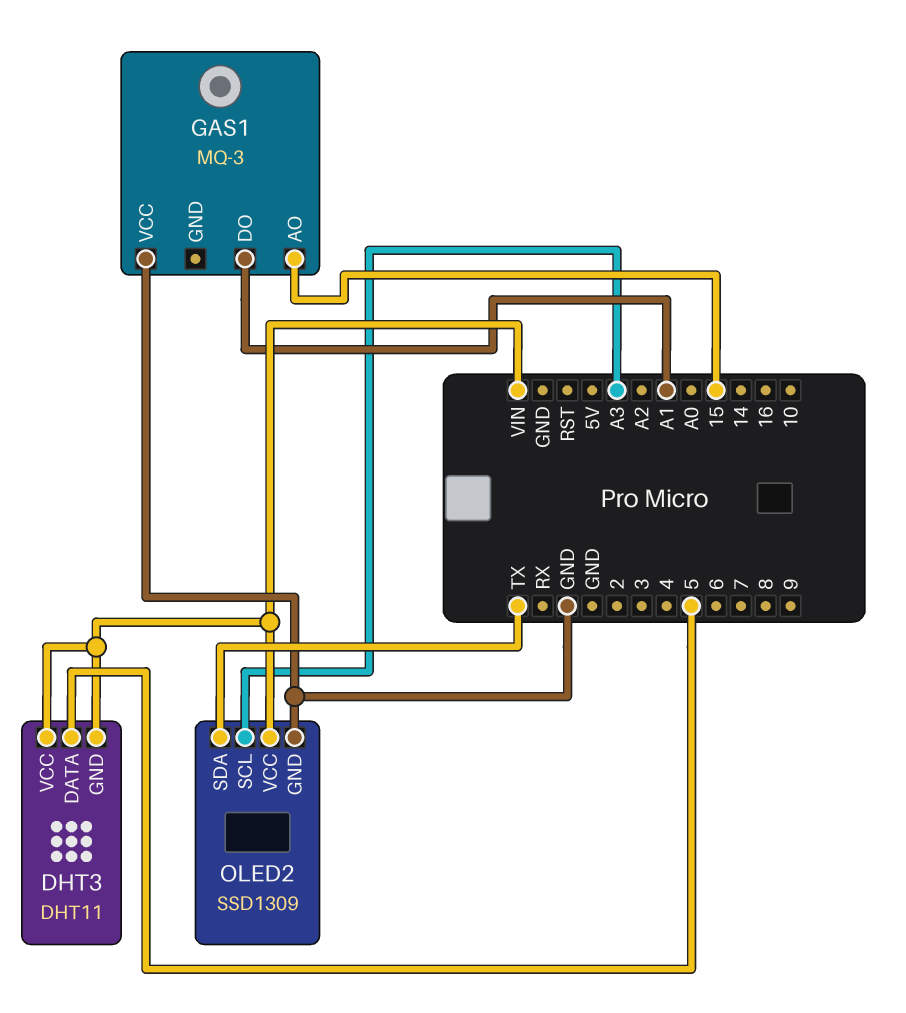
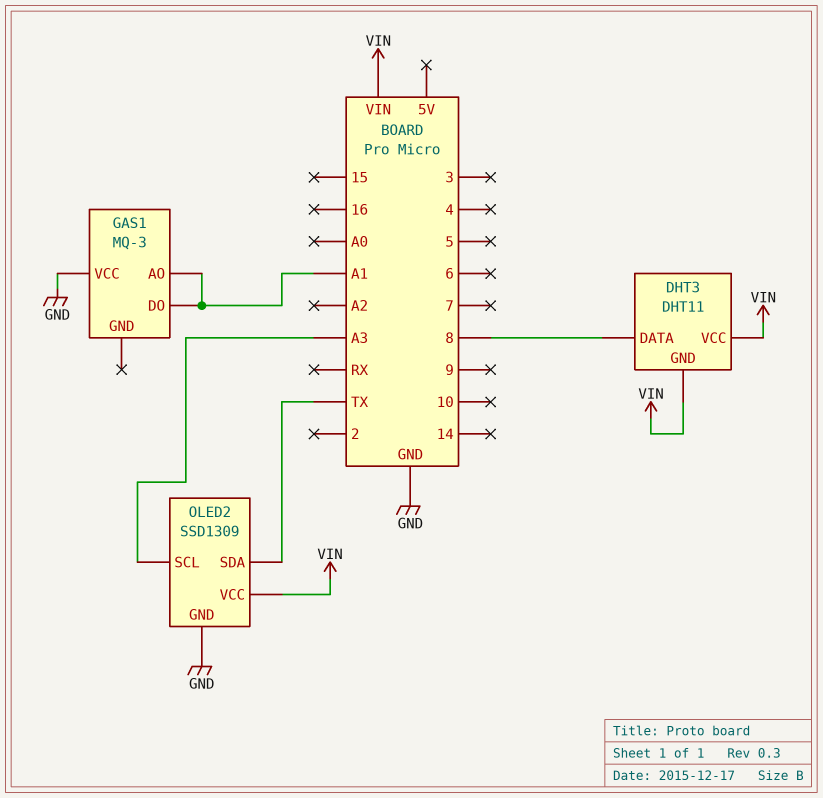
DHT3 pin DATA: 5 -> 8
GAS1 pin AO: 15 -> A1

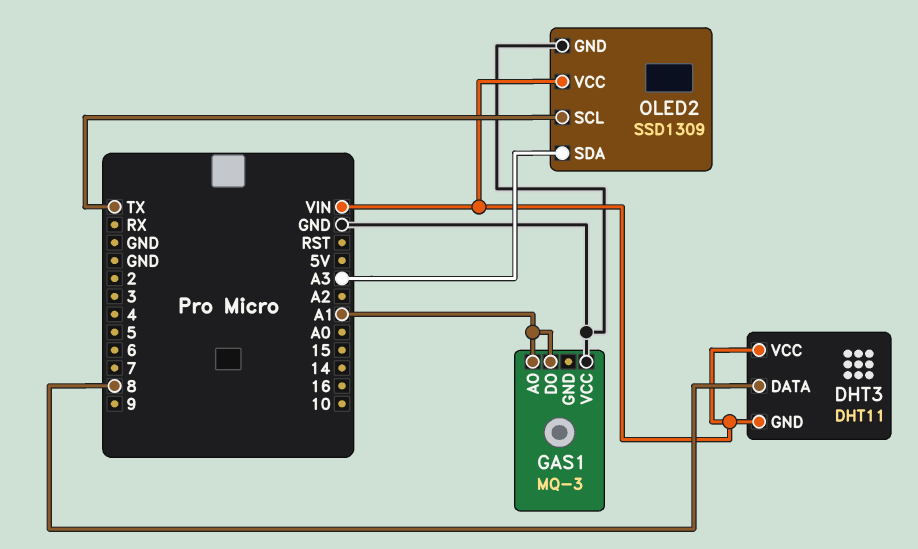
OLED2 pin SCL: A3 -> TX
OLED2 pin SDA: TX -> A3

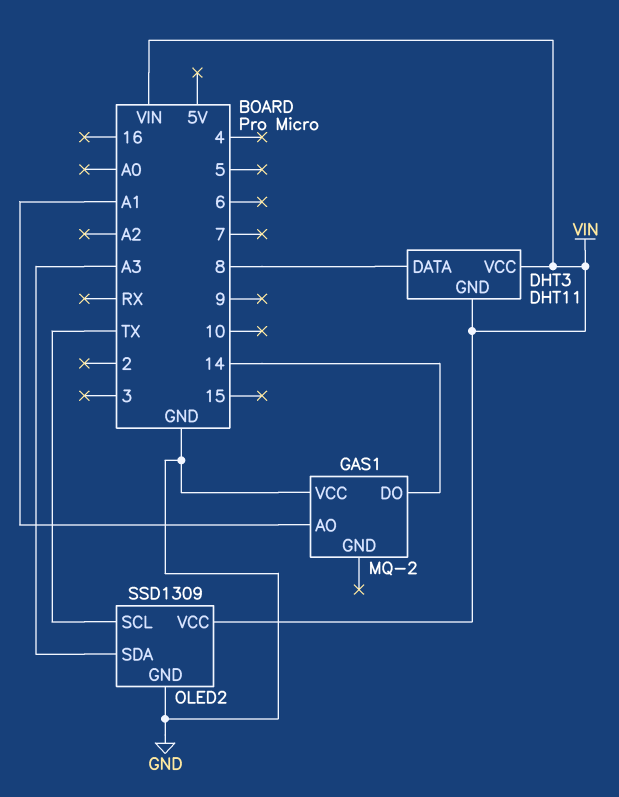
GAS1: MQ-3 -> MQ-2
GAS1 pin DO: A1 -> 14

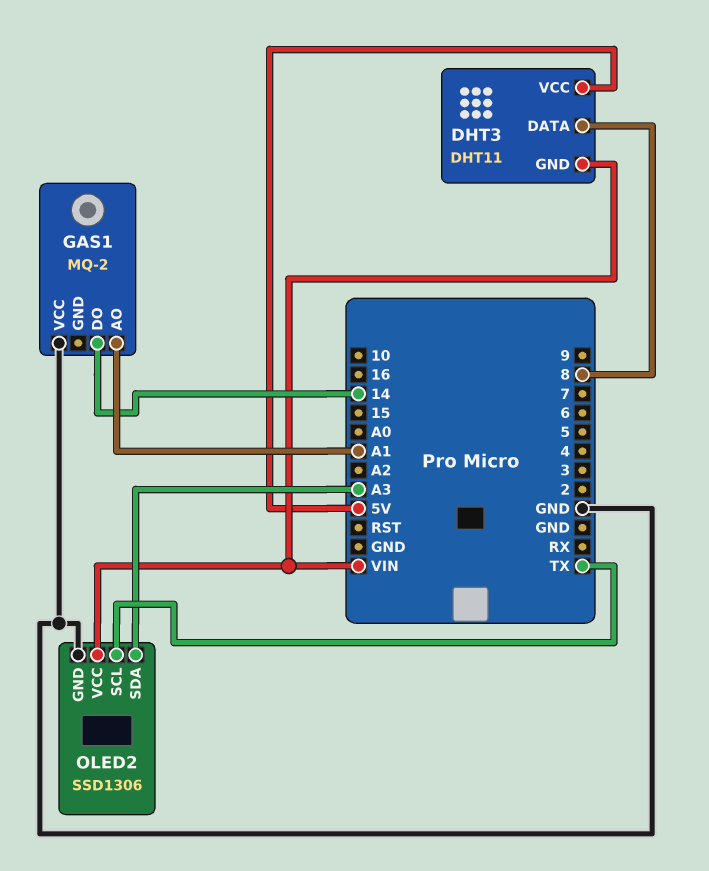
DHT3 pin VCC: VIN -> 5V
OLED2: SSD1309 -> SSD1306

